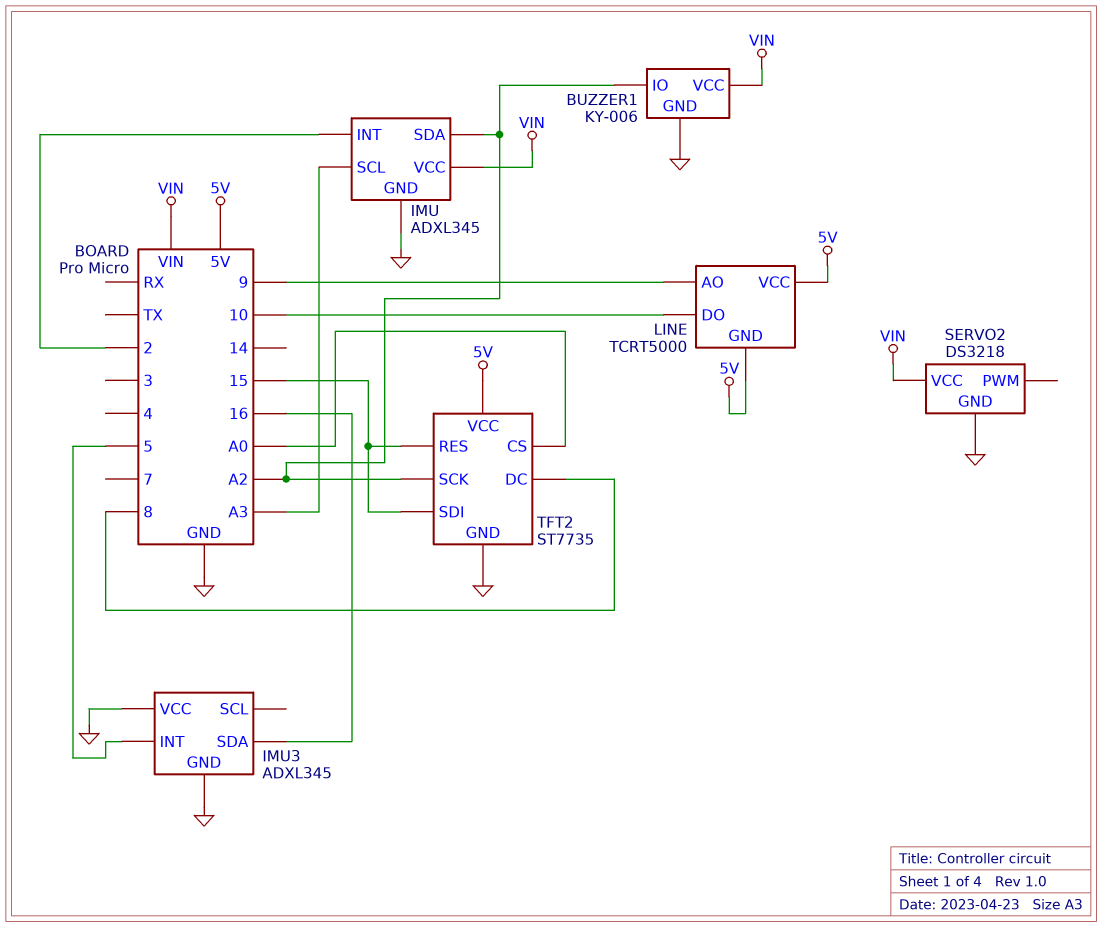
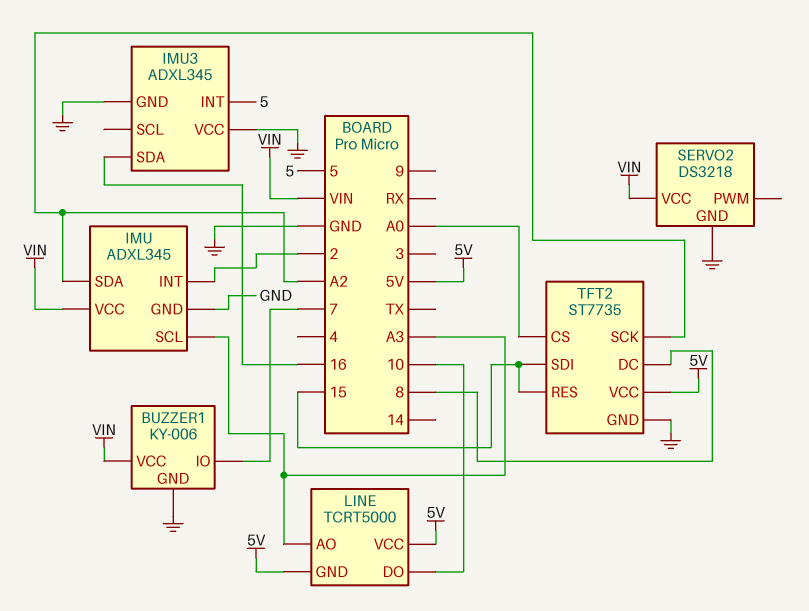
BUZZER1 pin IO: A2 -> 7
LINE pin AO: 9 -> A3

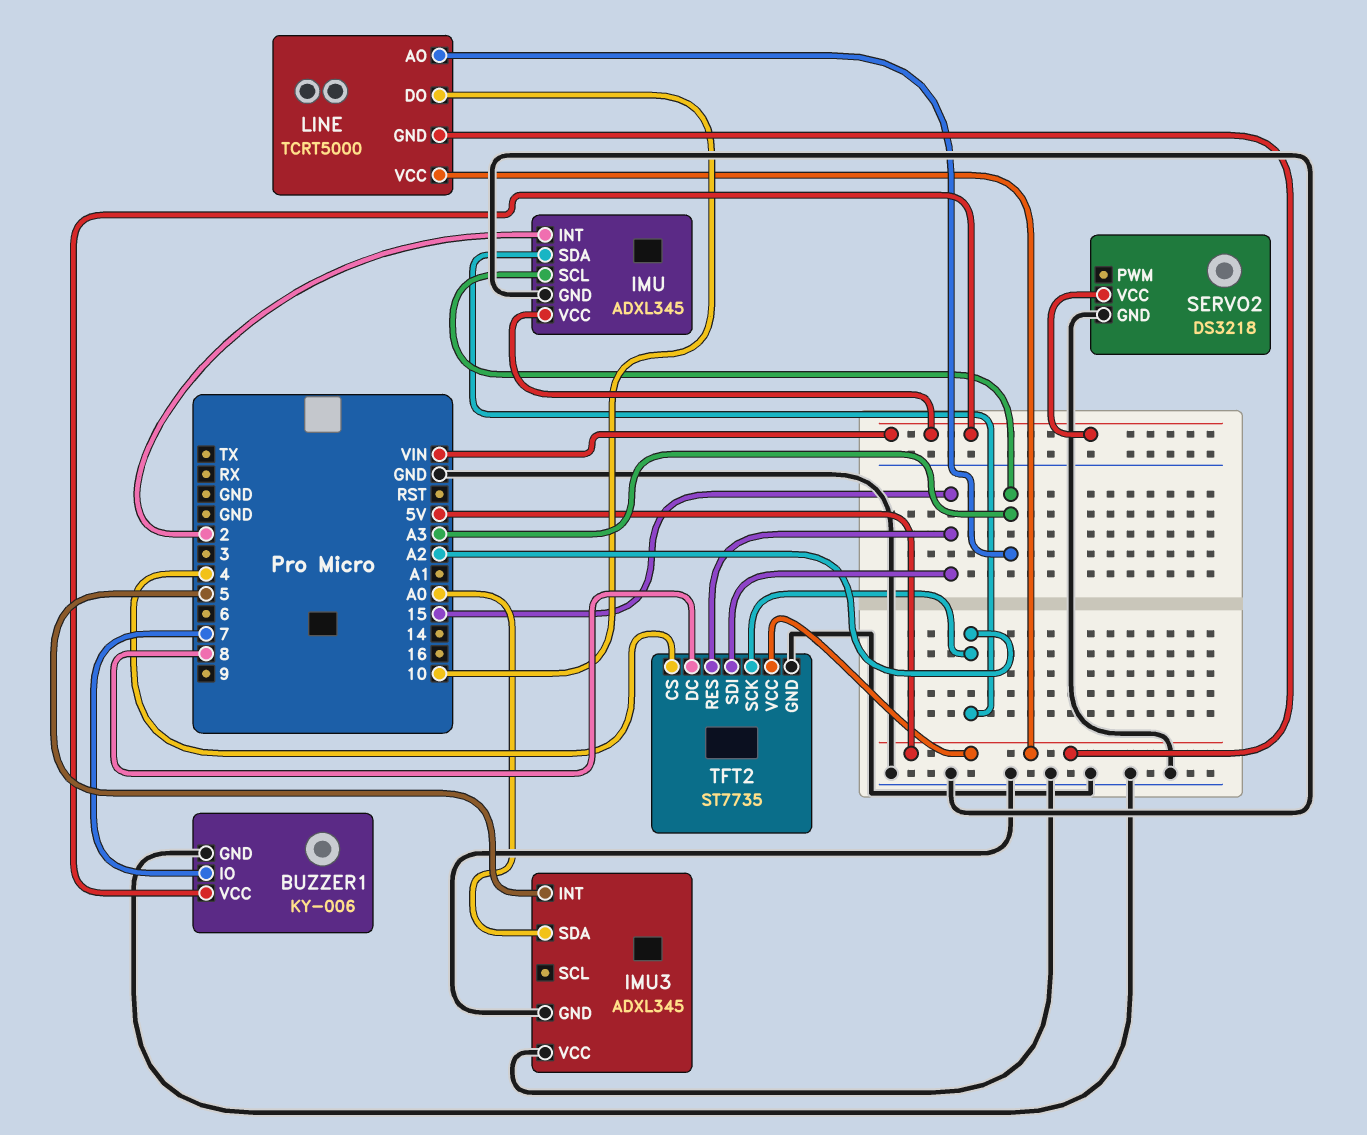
IMU3 pin SDA: 16 -> A0
TFT2 pin CS: A0 -> 4

